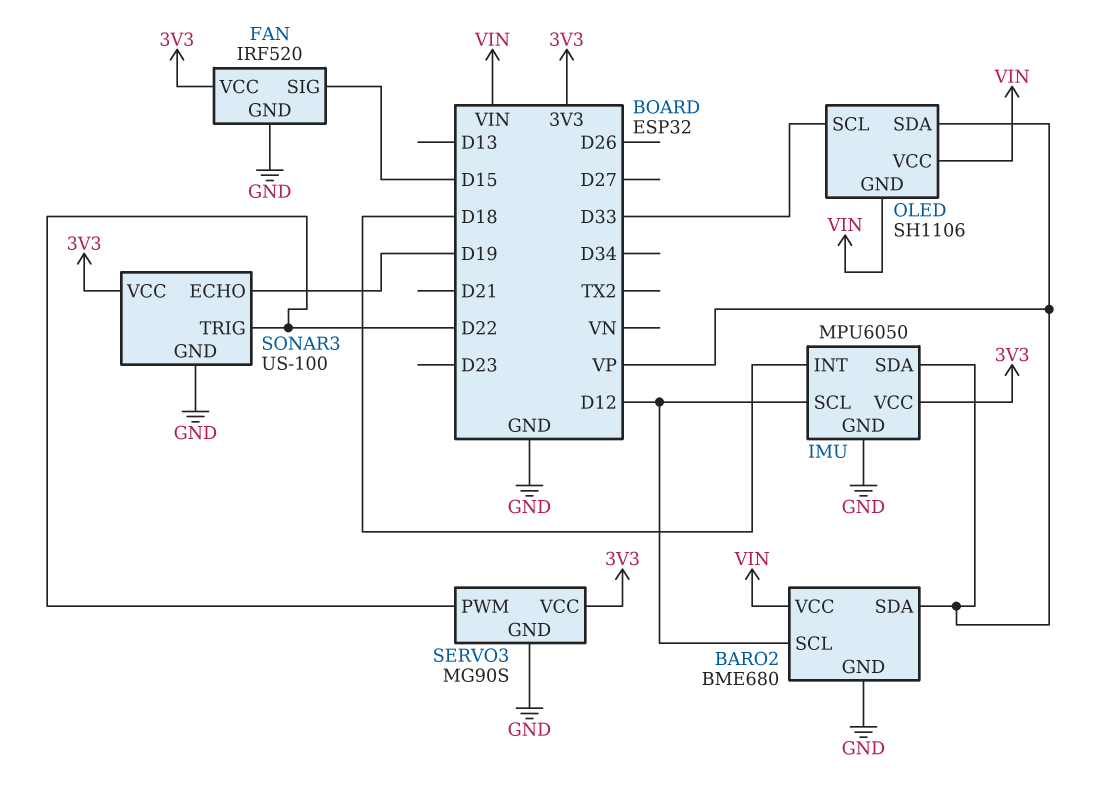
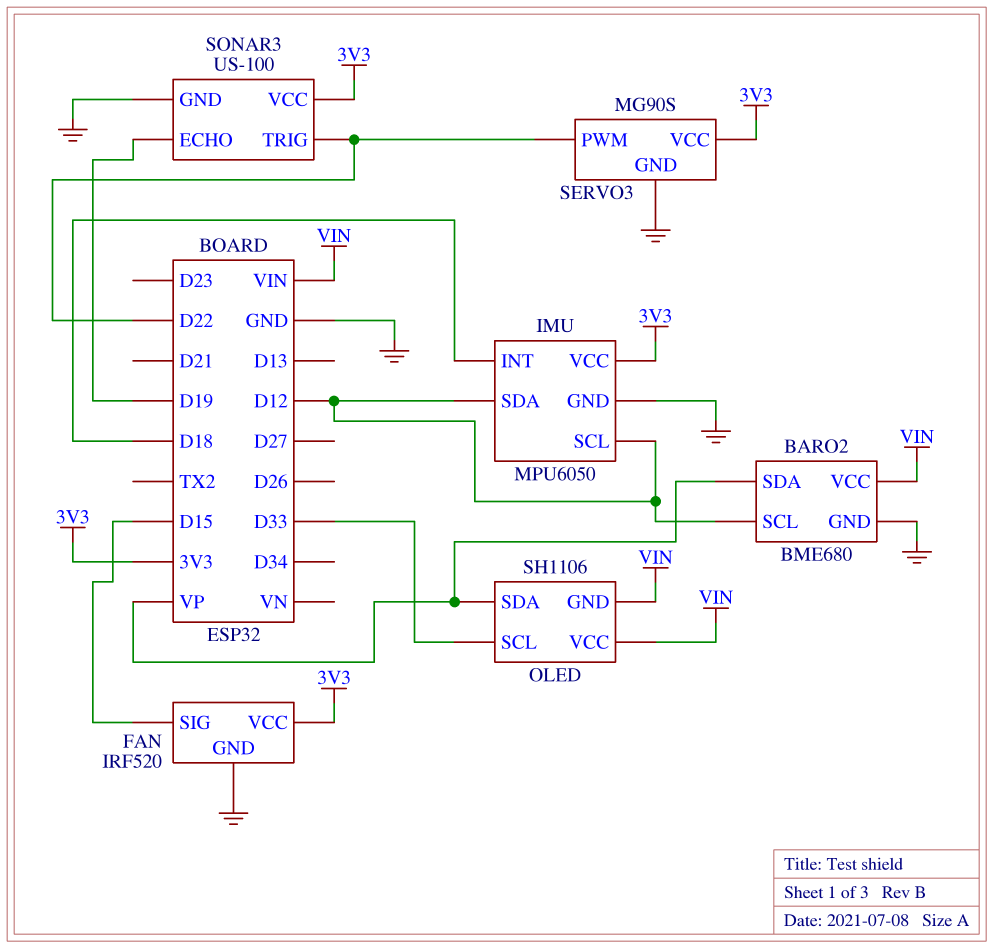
IMU pin SDA: VP -> D12

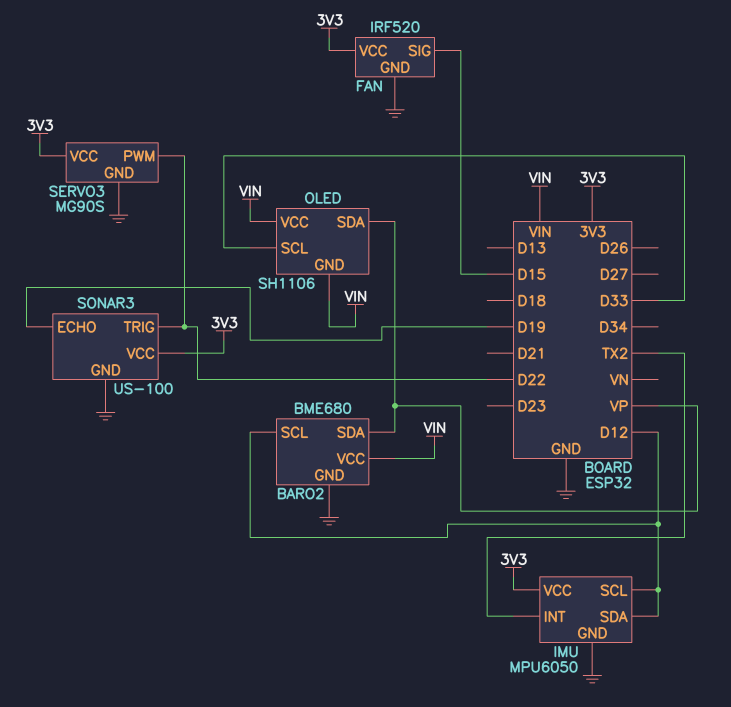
IMU pin INT: D18 -> TX2

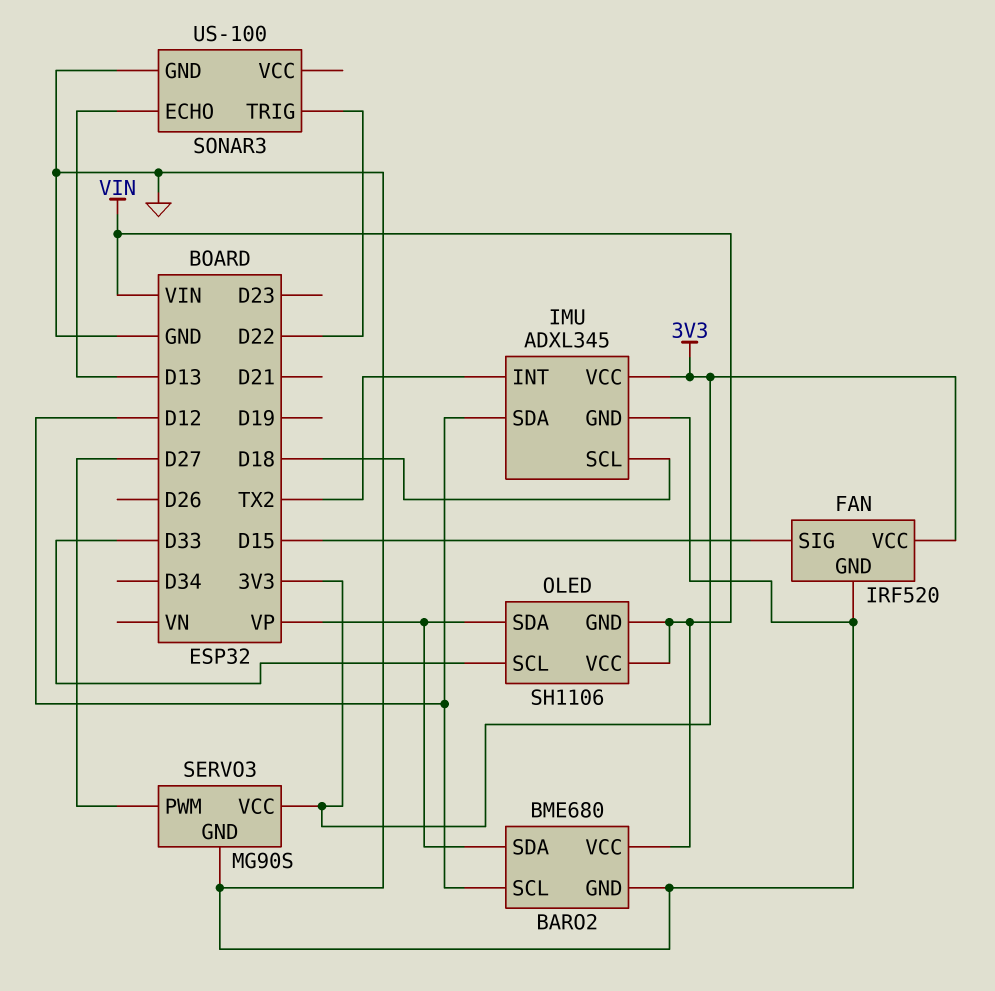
IMU: MPU6050 -> ADXL345
IMU pin SCL: D12 -> D18
SERVO3 pin PWM: D22 -> D27
SONAR3 pin ECHO: D19 -> D13
SONAR3 pin VCC: 3V3 -> none

